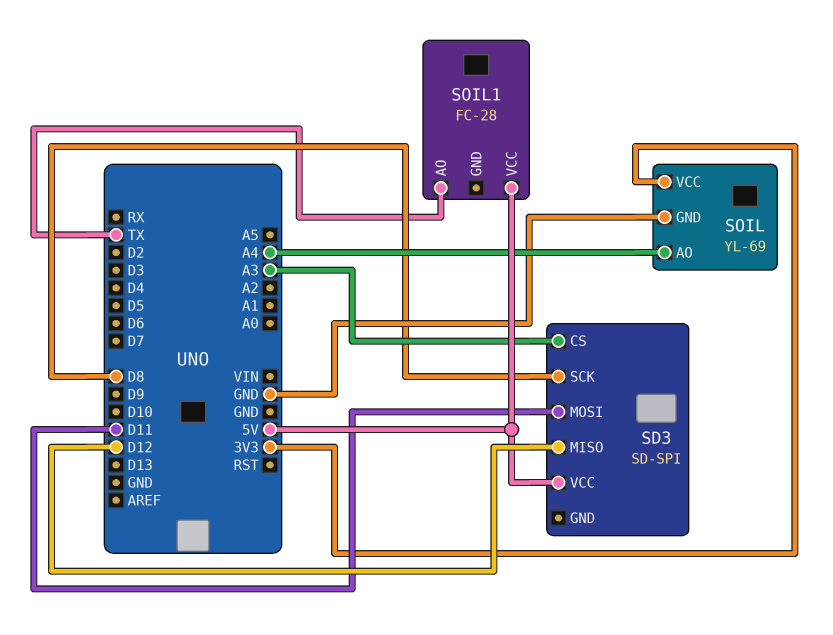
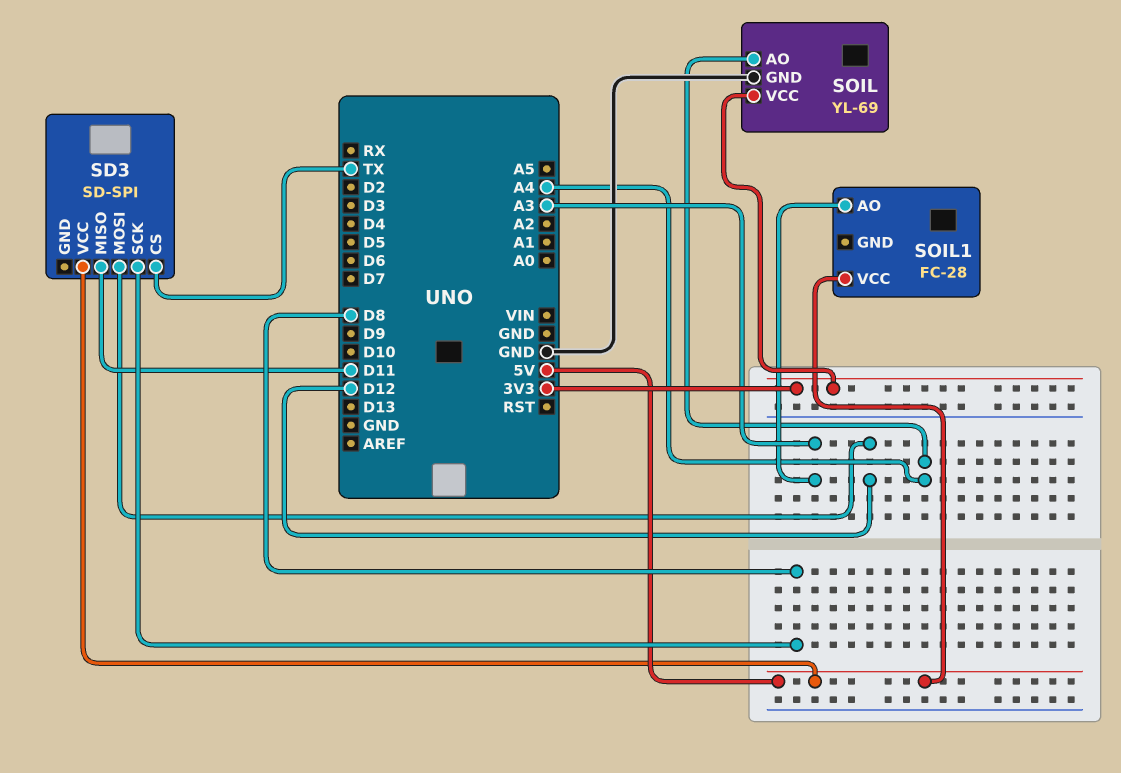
SD3 pin CS: A3 -> TX
SD3 pin MISO: D12 -> D11
SD3 pin MOSI: D11 -> D12
SOIL1 pin AO: TX -> A3

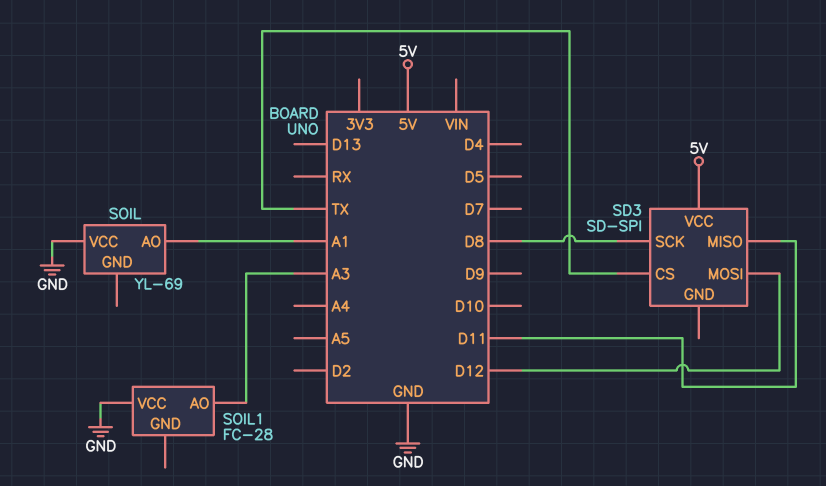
SOIL pin AO: A4 -> A1
SOIL pin GND: GND -> none
SOIL pin VCC: 3V3 -> GND
SOIL1 pin VCC: 5V -> GND

